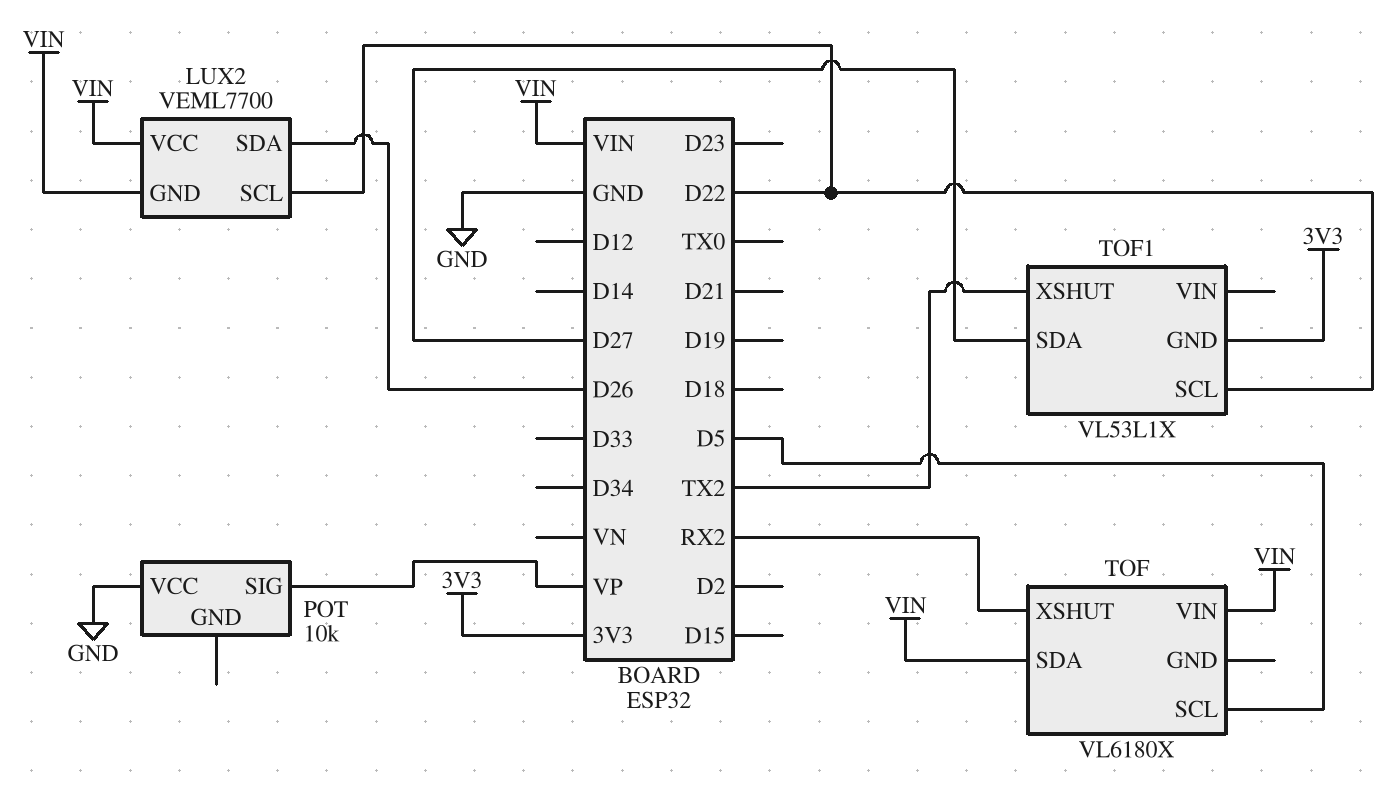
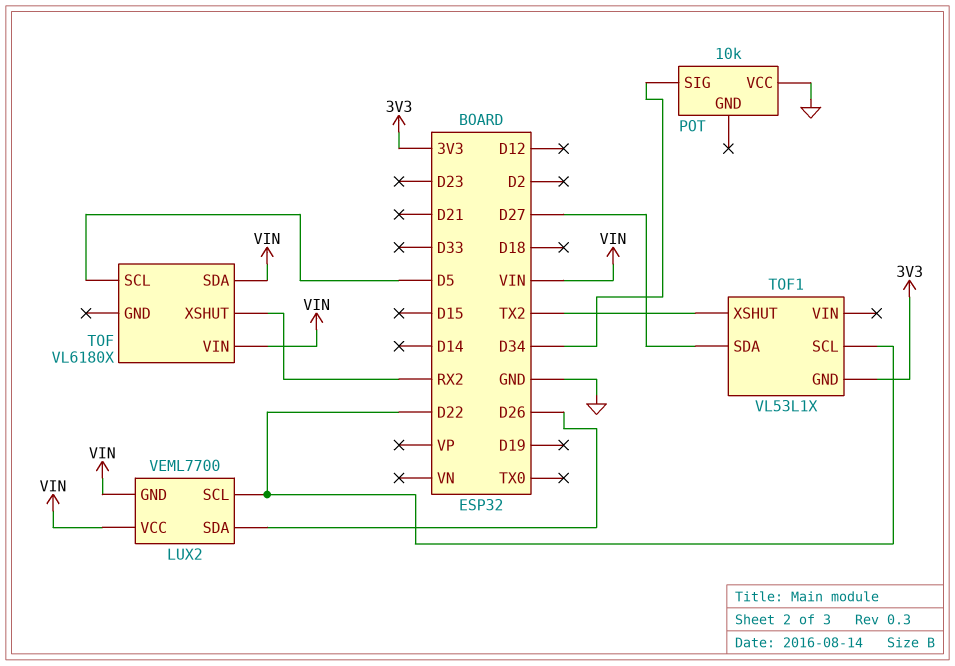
POT pin SIG: VP -> D34

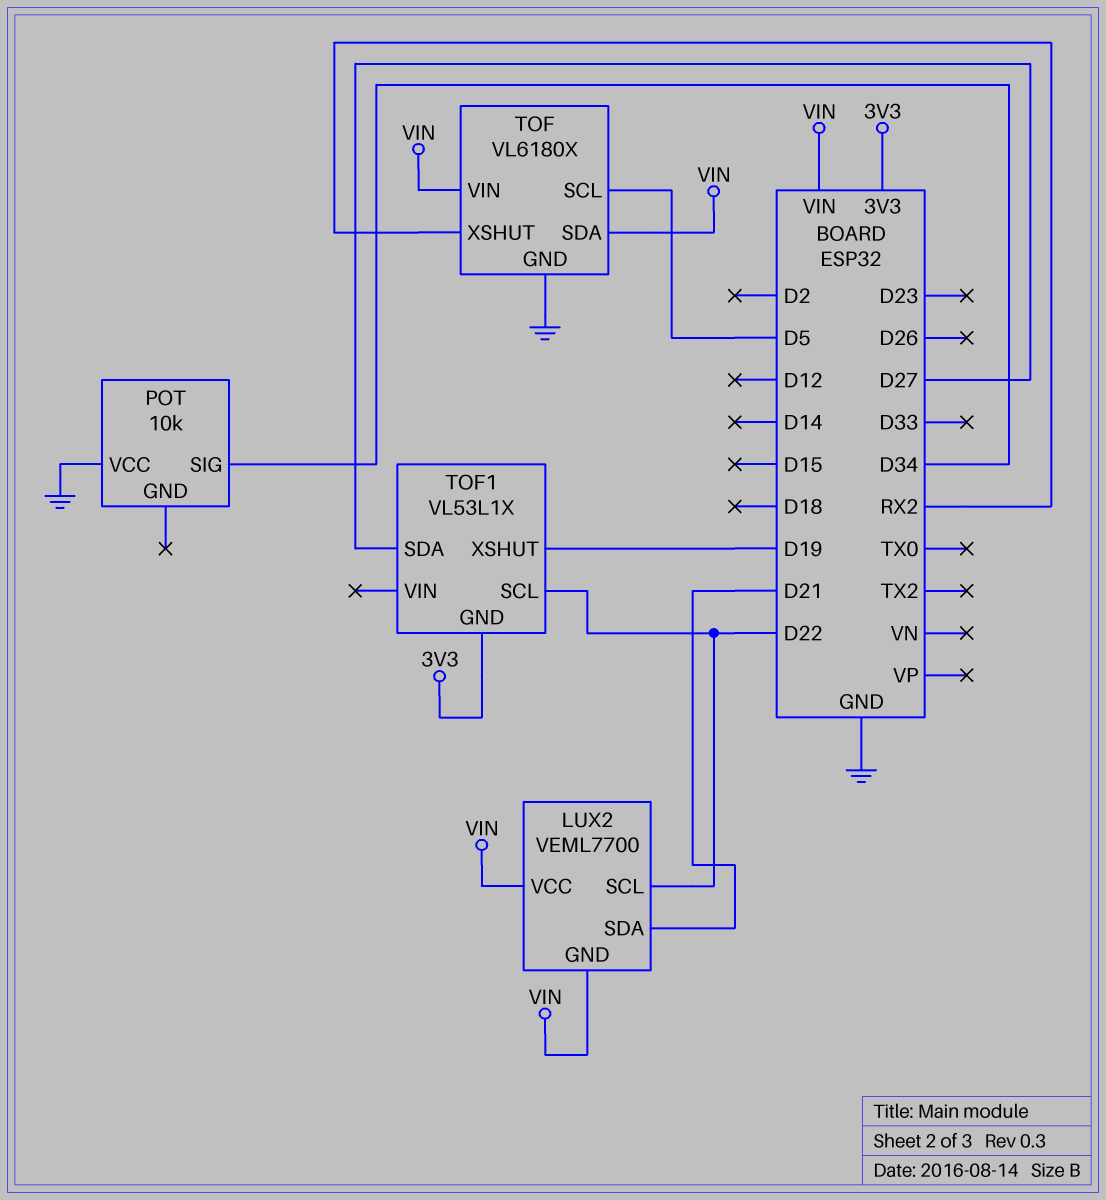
LUX2 pin SDA: D26 -> D21
TOF pin GND: none -> GND
TOF1 pin XSHUT: TX2 -> D19

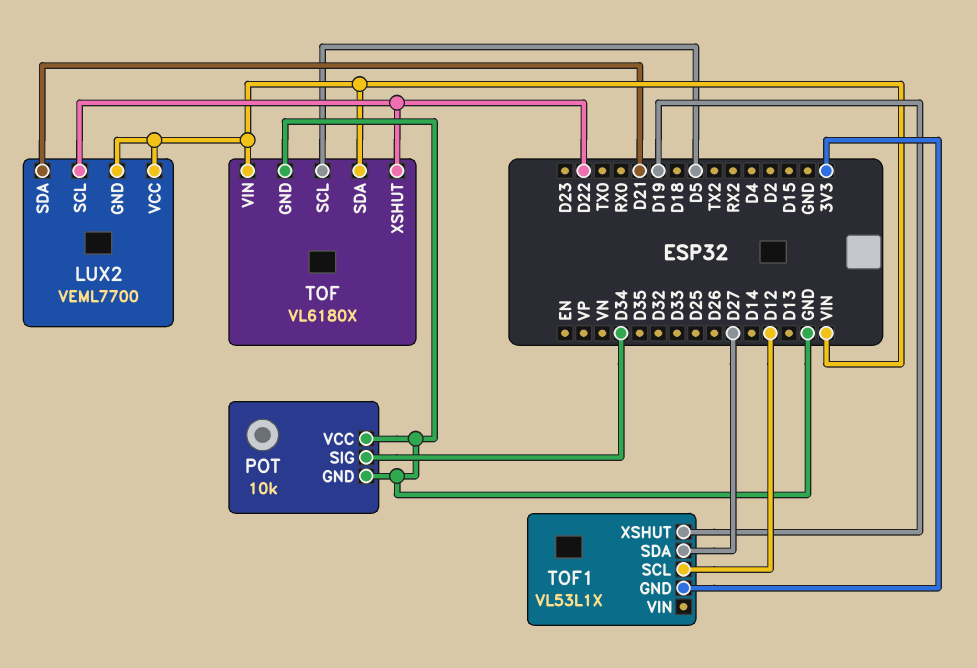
POT pin GND: none -> GND
TOF pin XSHUT: RX2 -> D22
TOF1 pin SCL: D22 -> D12

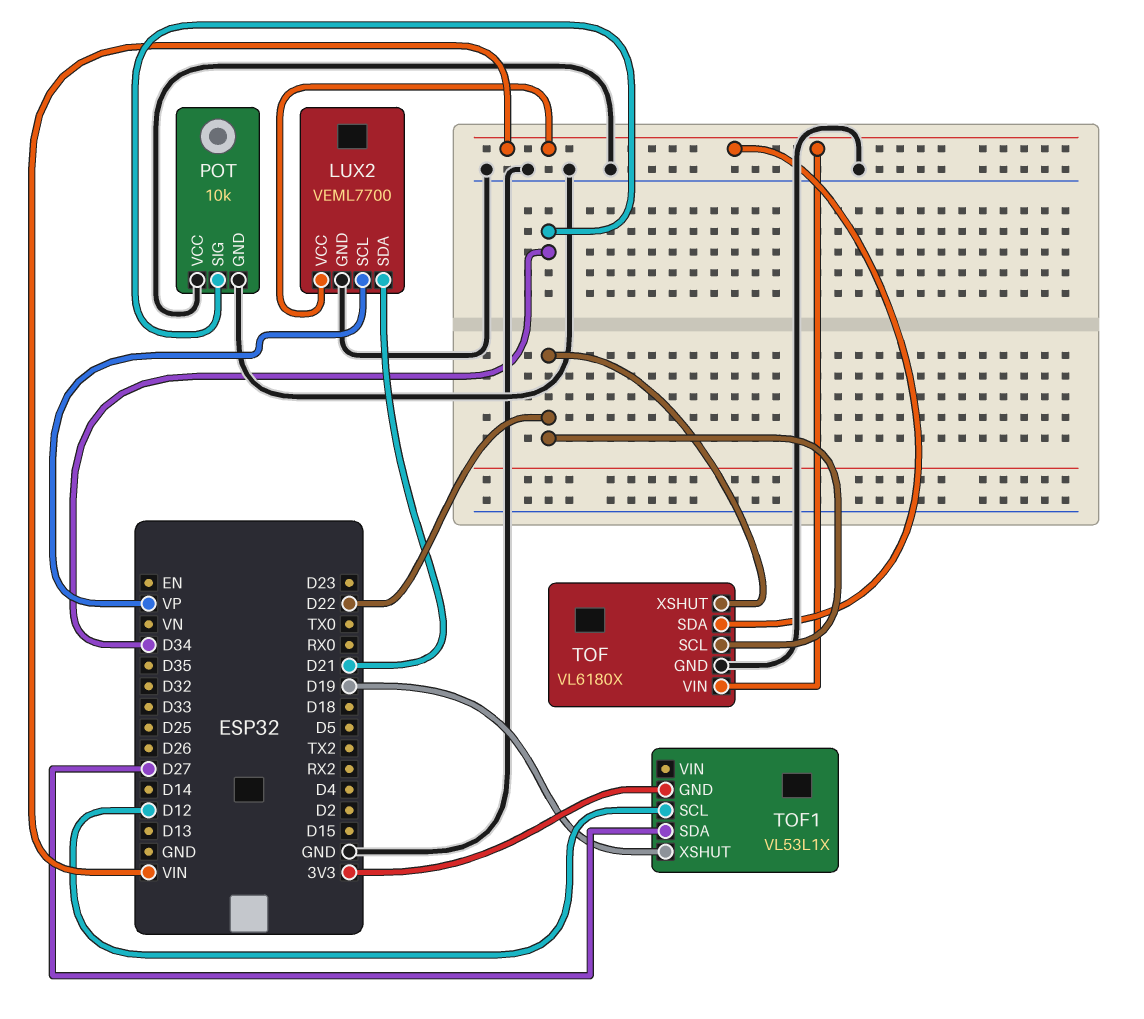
LUX2 pin GND: VIN -> GND
LUX2 pin SCL: D22 -> VP
TOF pin SCL: D5 -> D22

